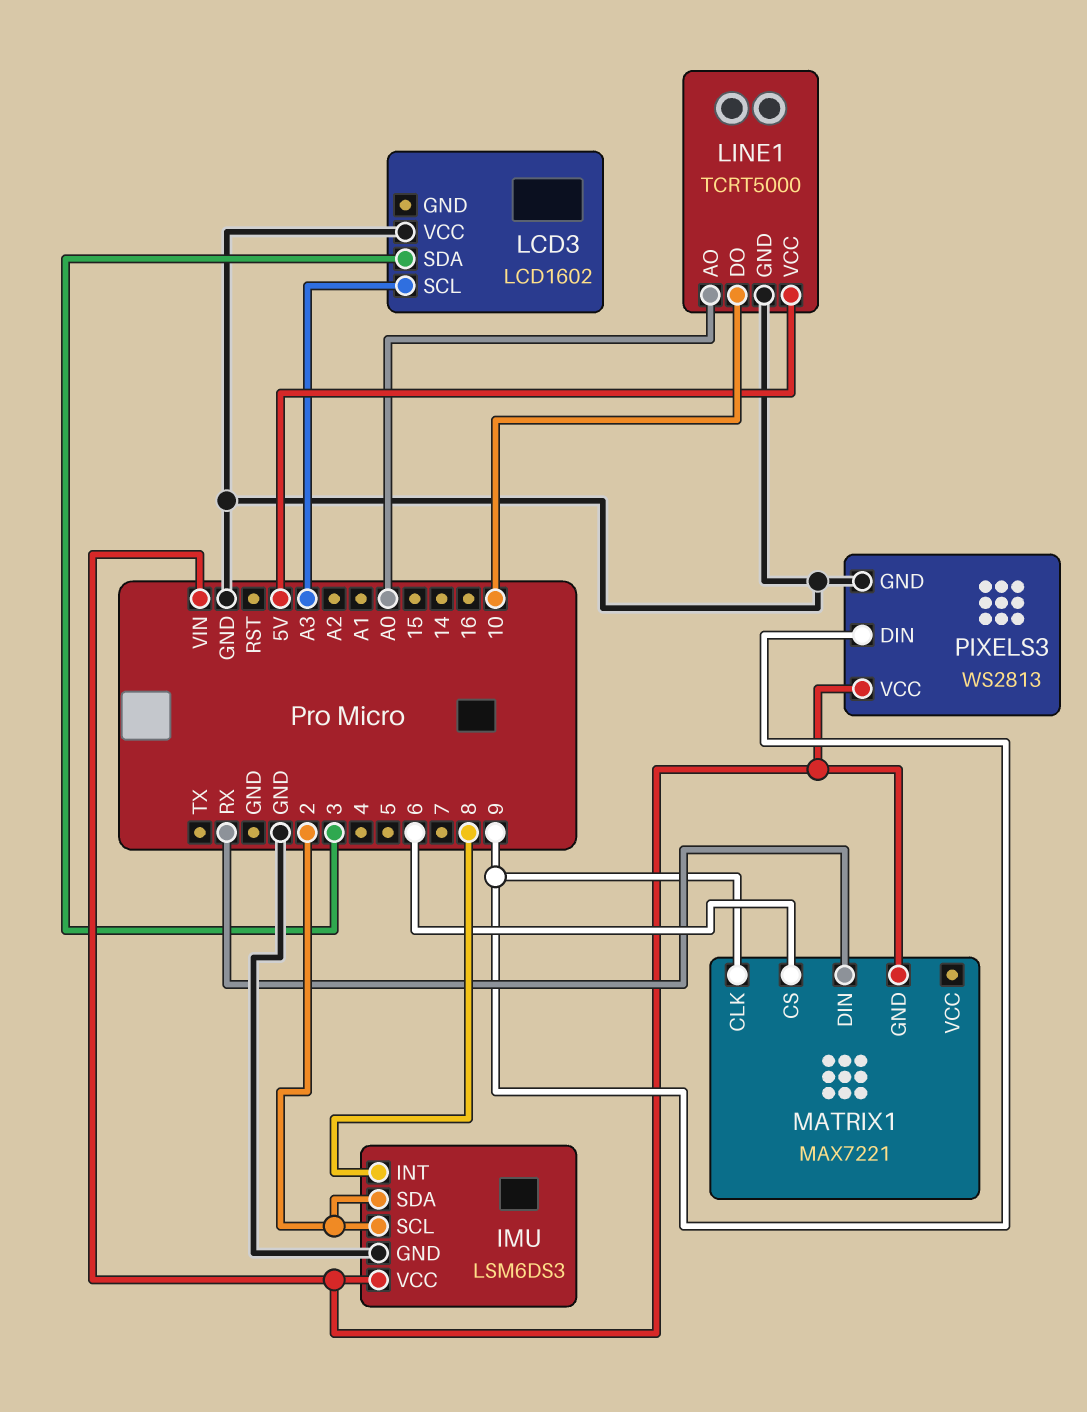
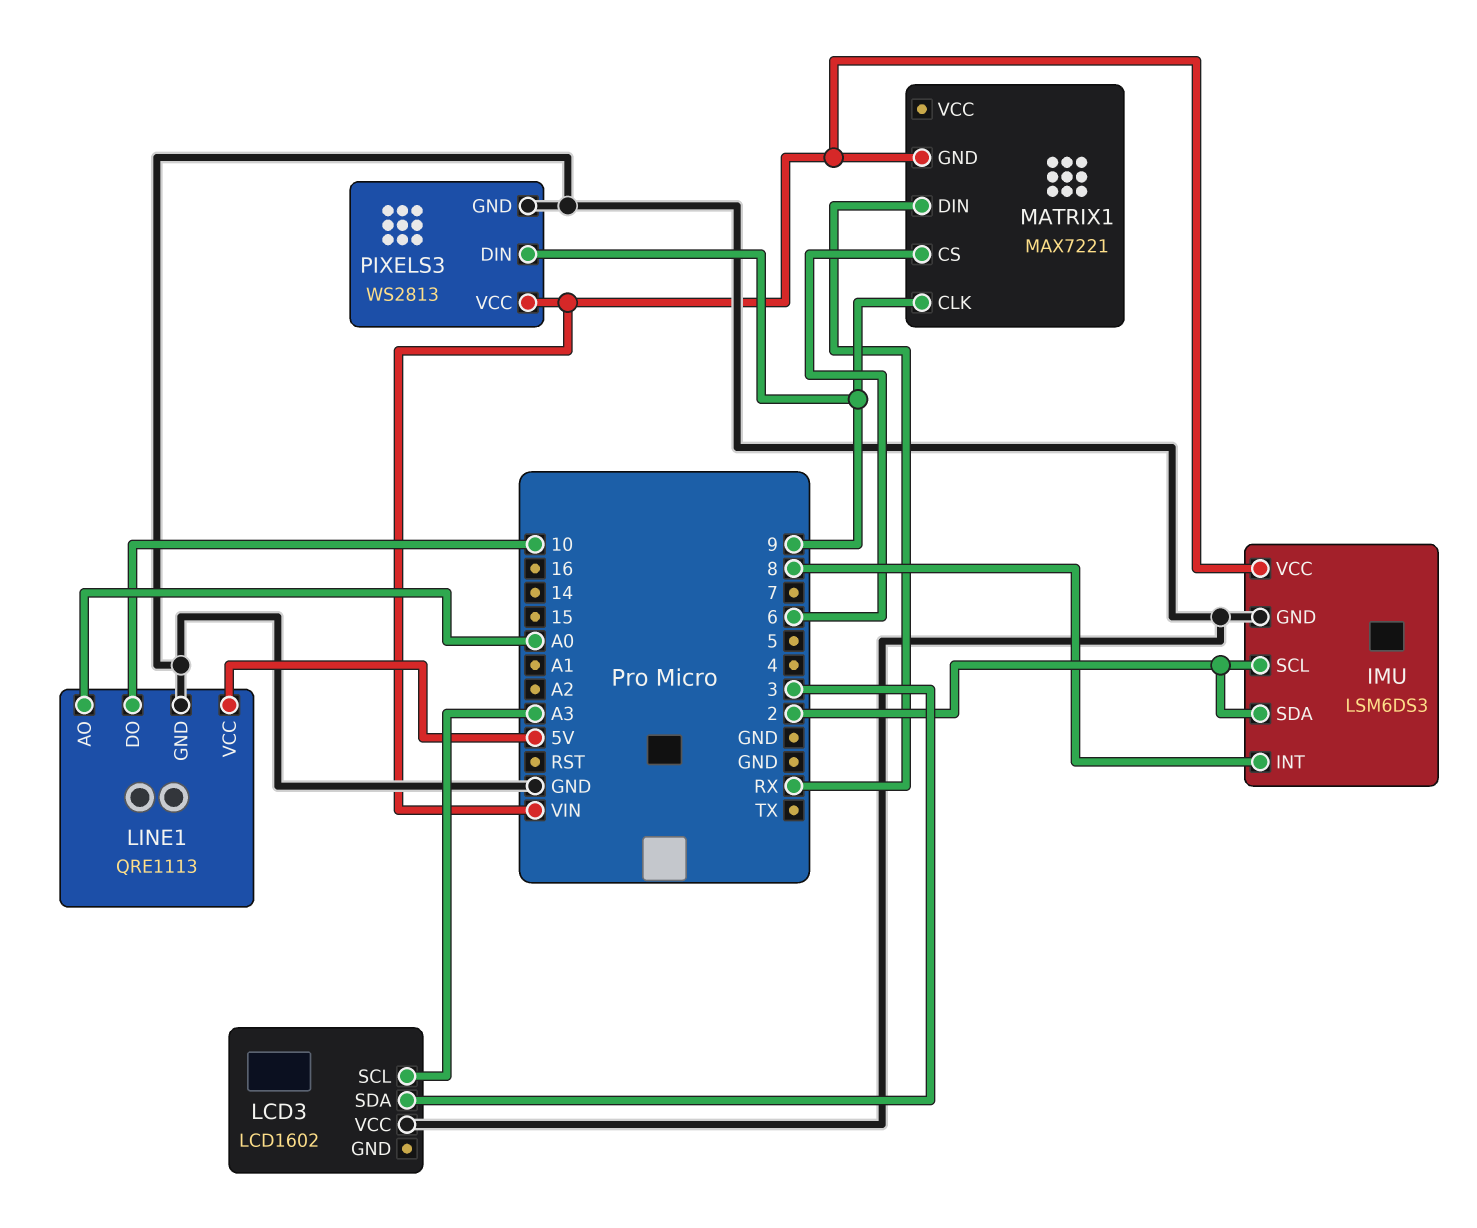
LINE1: TCRT5000 -> QRE1113

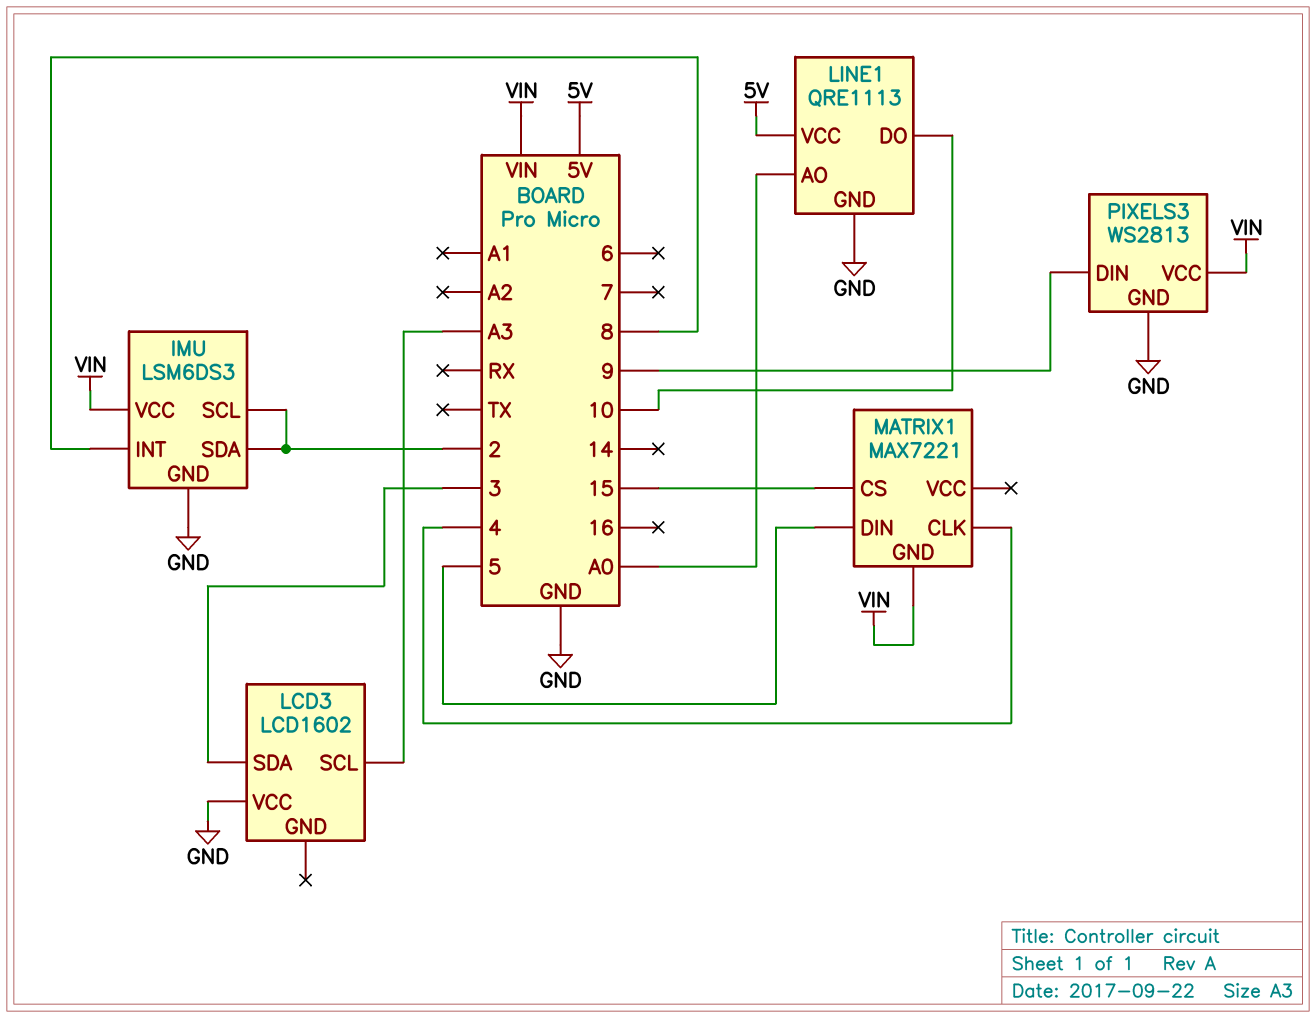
MATRIX1 pin CLK: 9 -> 4
MATRIX1 pin CS: 6 -> 15
MATRIX1 pin DIN: RX -> 5

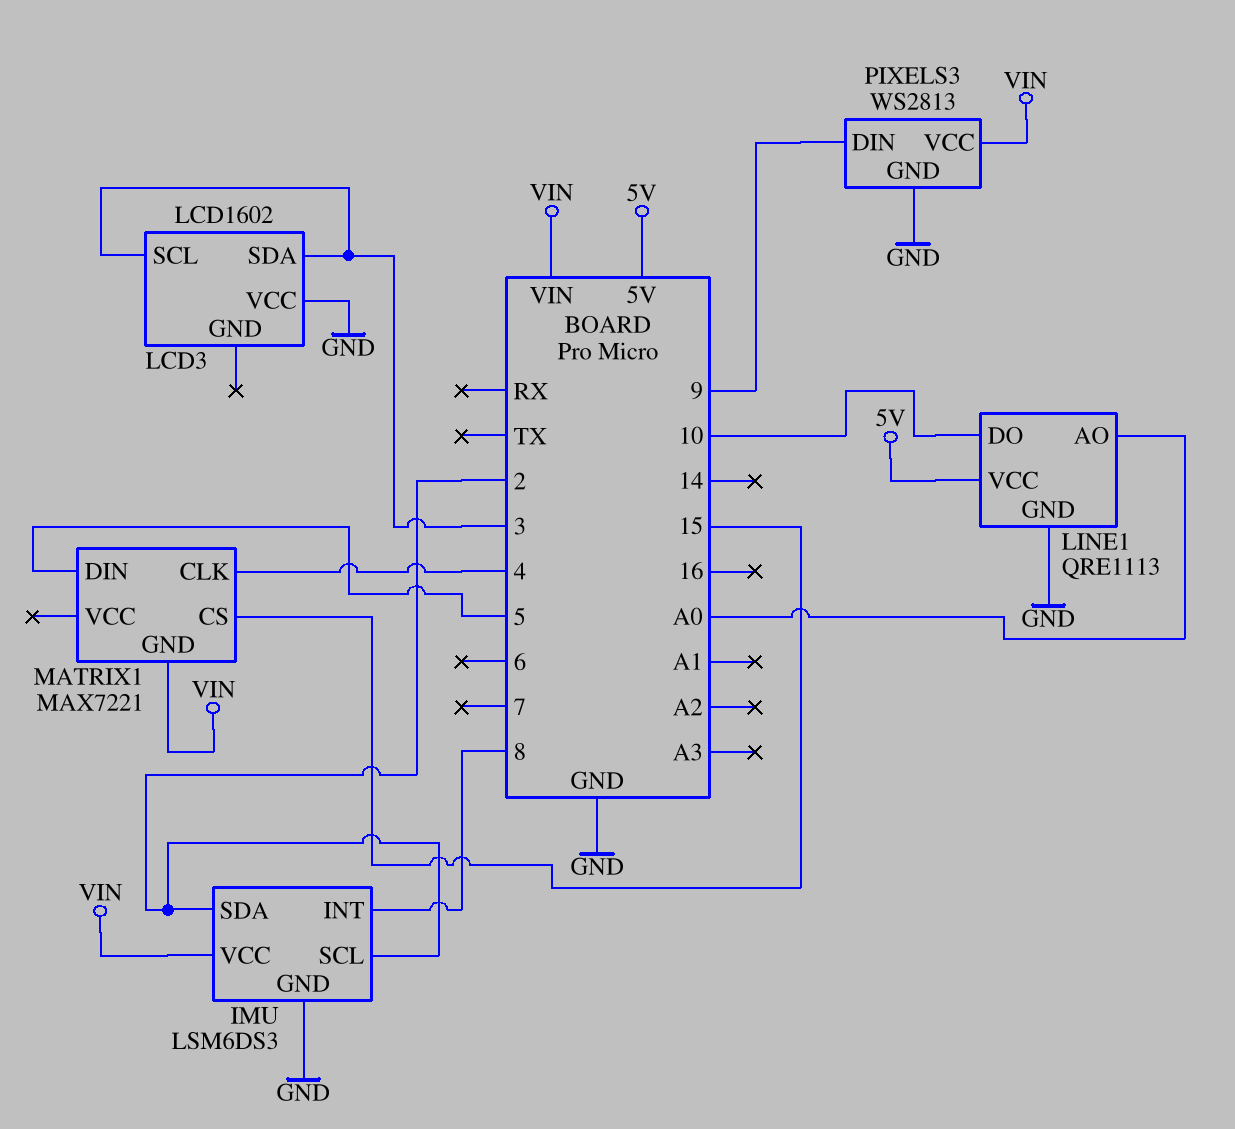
LCD3 pin SCL: A3 -> 3

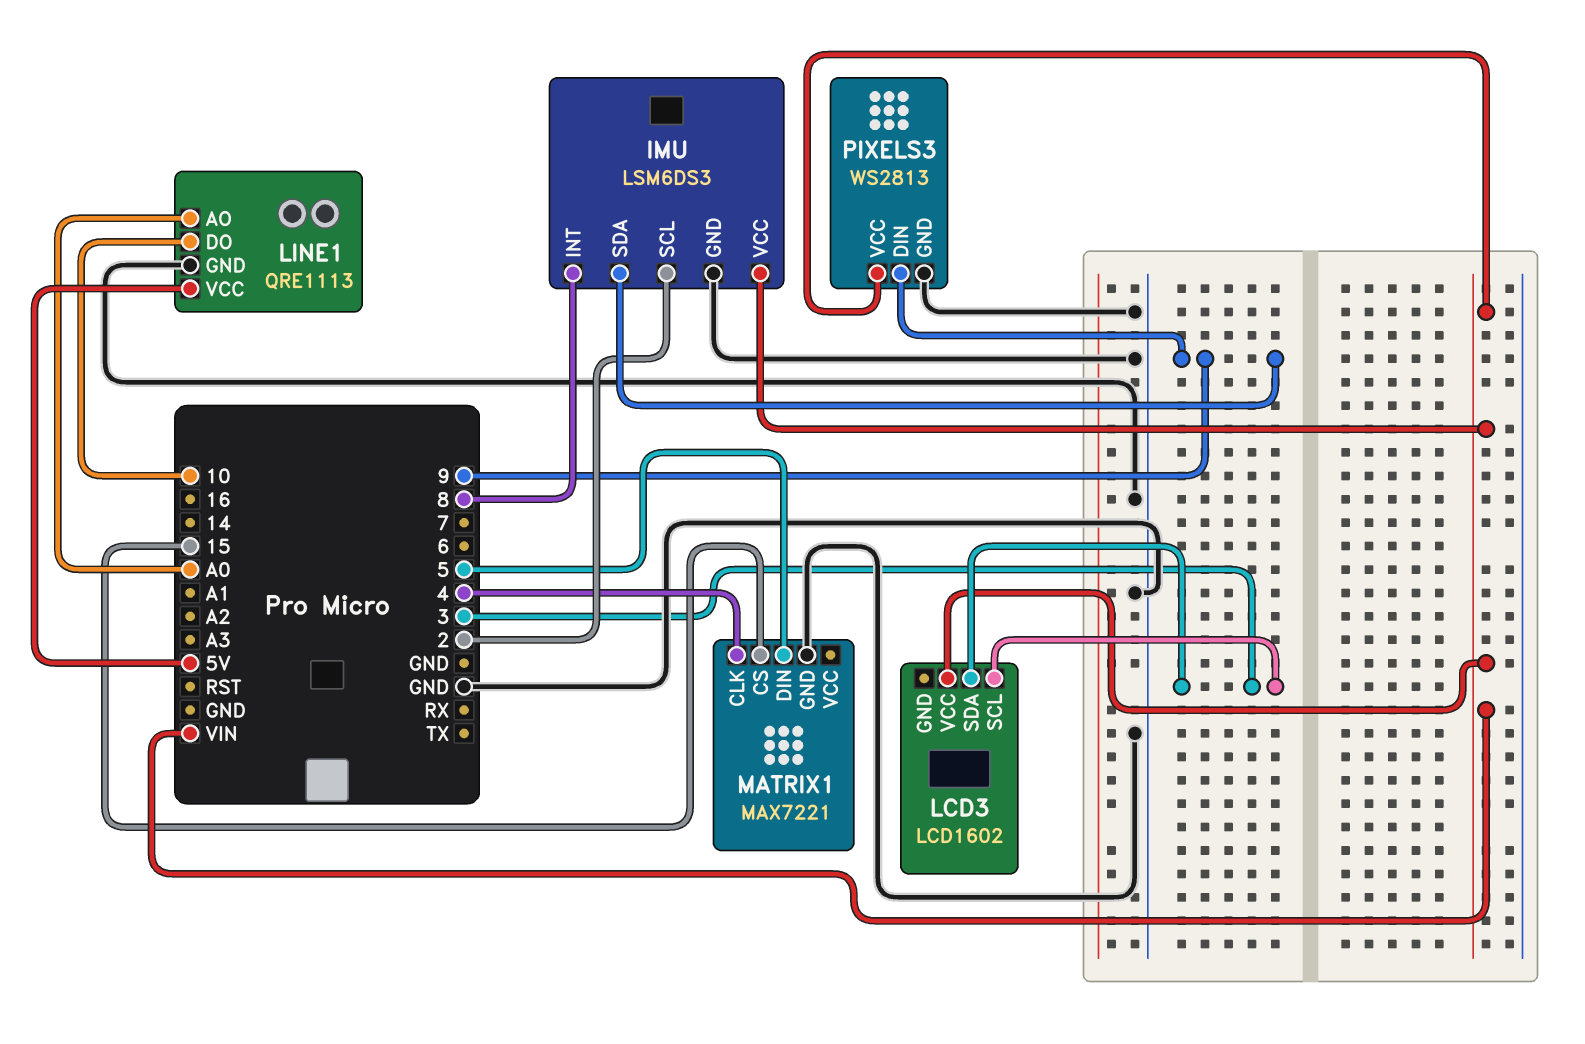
IMU pin SDA: 2 -> 9
LCD3 pin VCC: GND -> VIN
MATRIX1 pin GND: VIN -> GND

